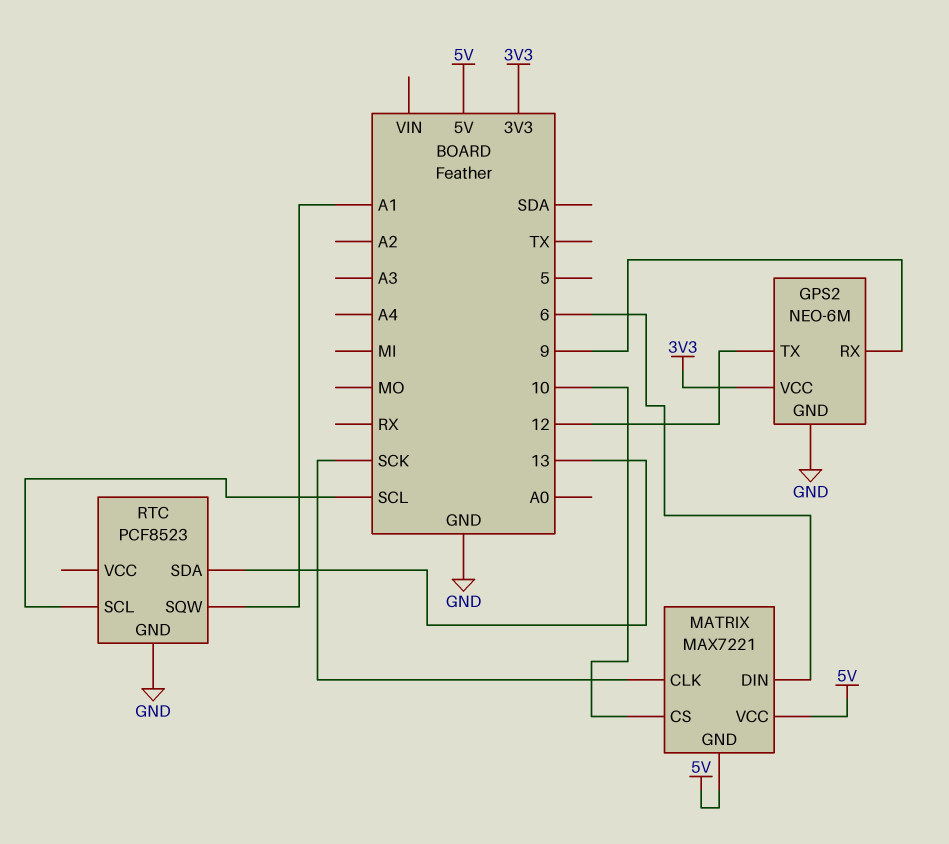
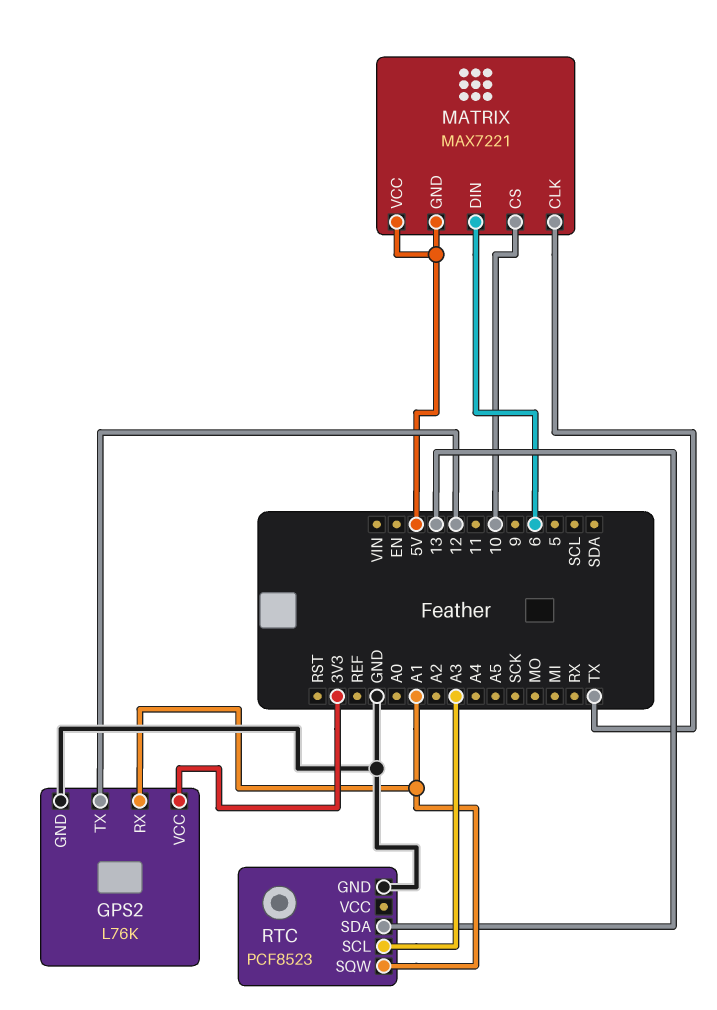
GPS2: NEO-6M -> L76K
GPS2 pin RX: 9 -> A1
MATRIX pin CLK: SCK -> TX
RTC pin SCL: SCL -> A3

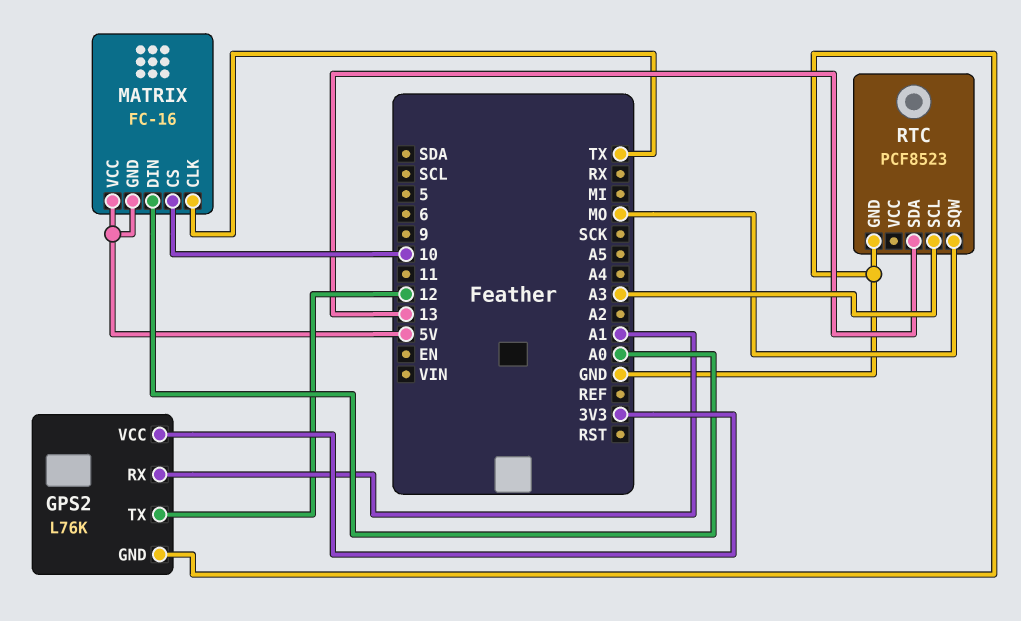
MATRIX: MAX7221 -> FC-16
MATRIX pin DIN: 6 -> A0
RTC pin SQW: A1 -> MO

